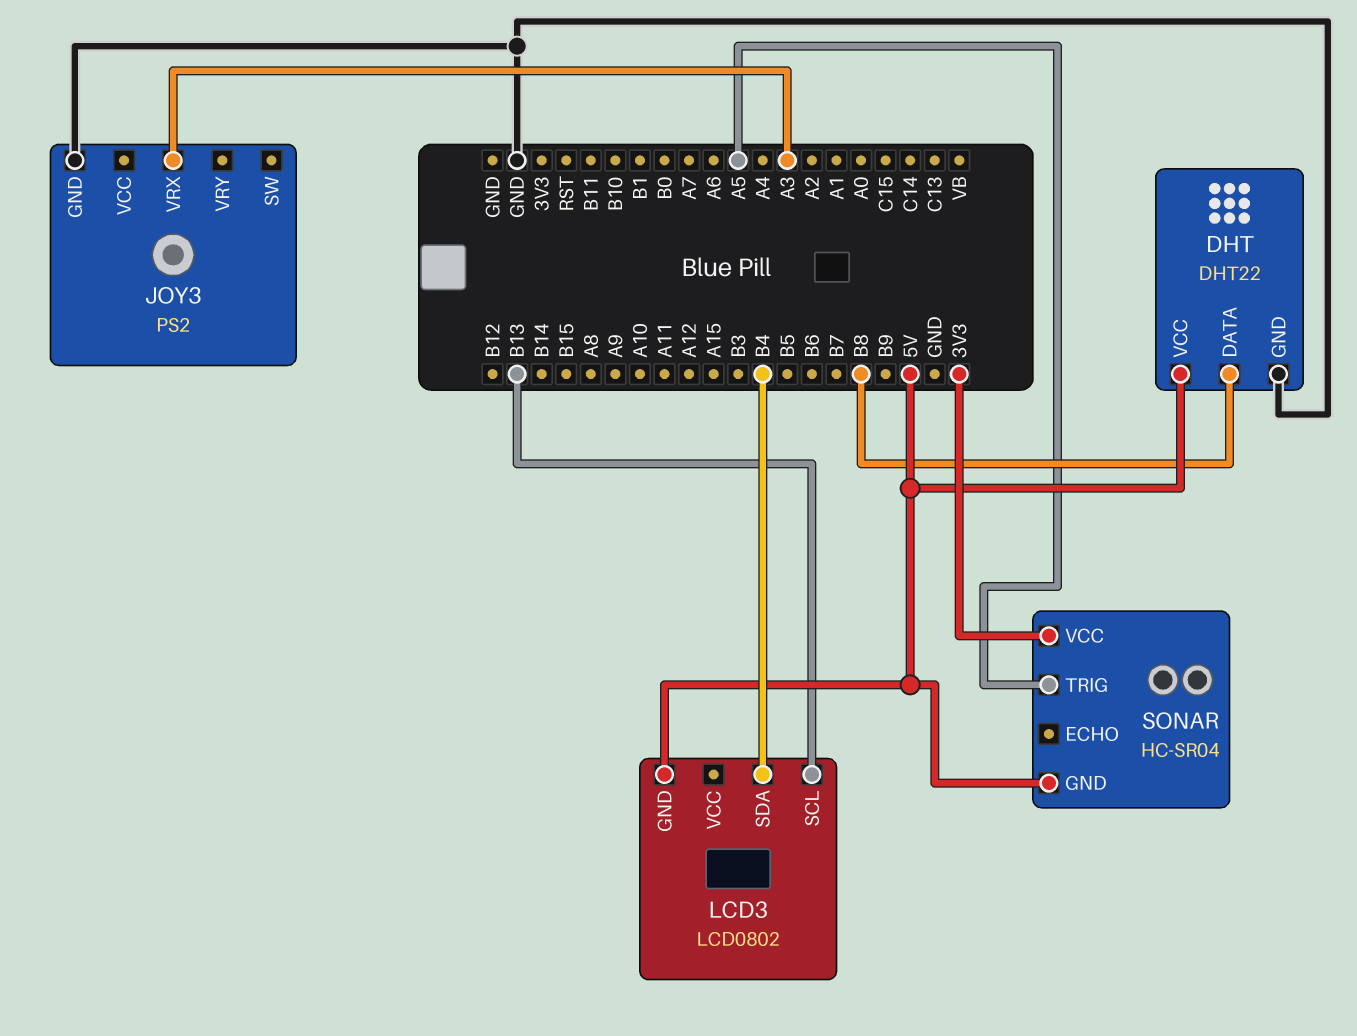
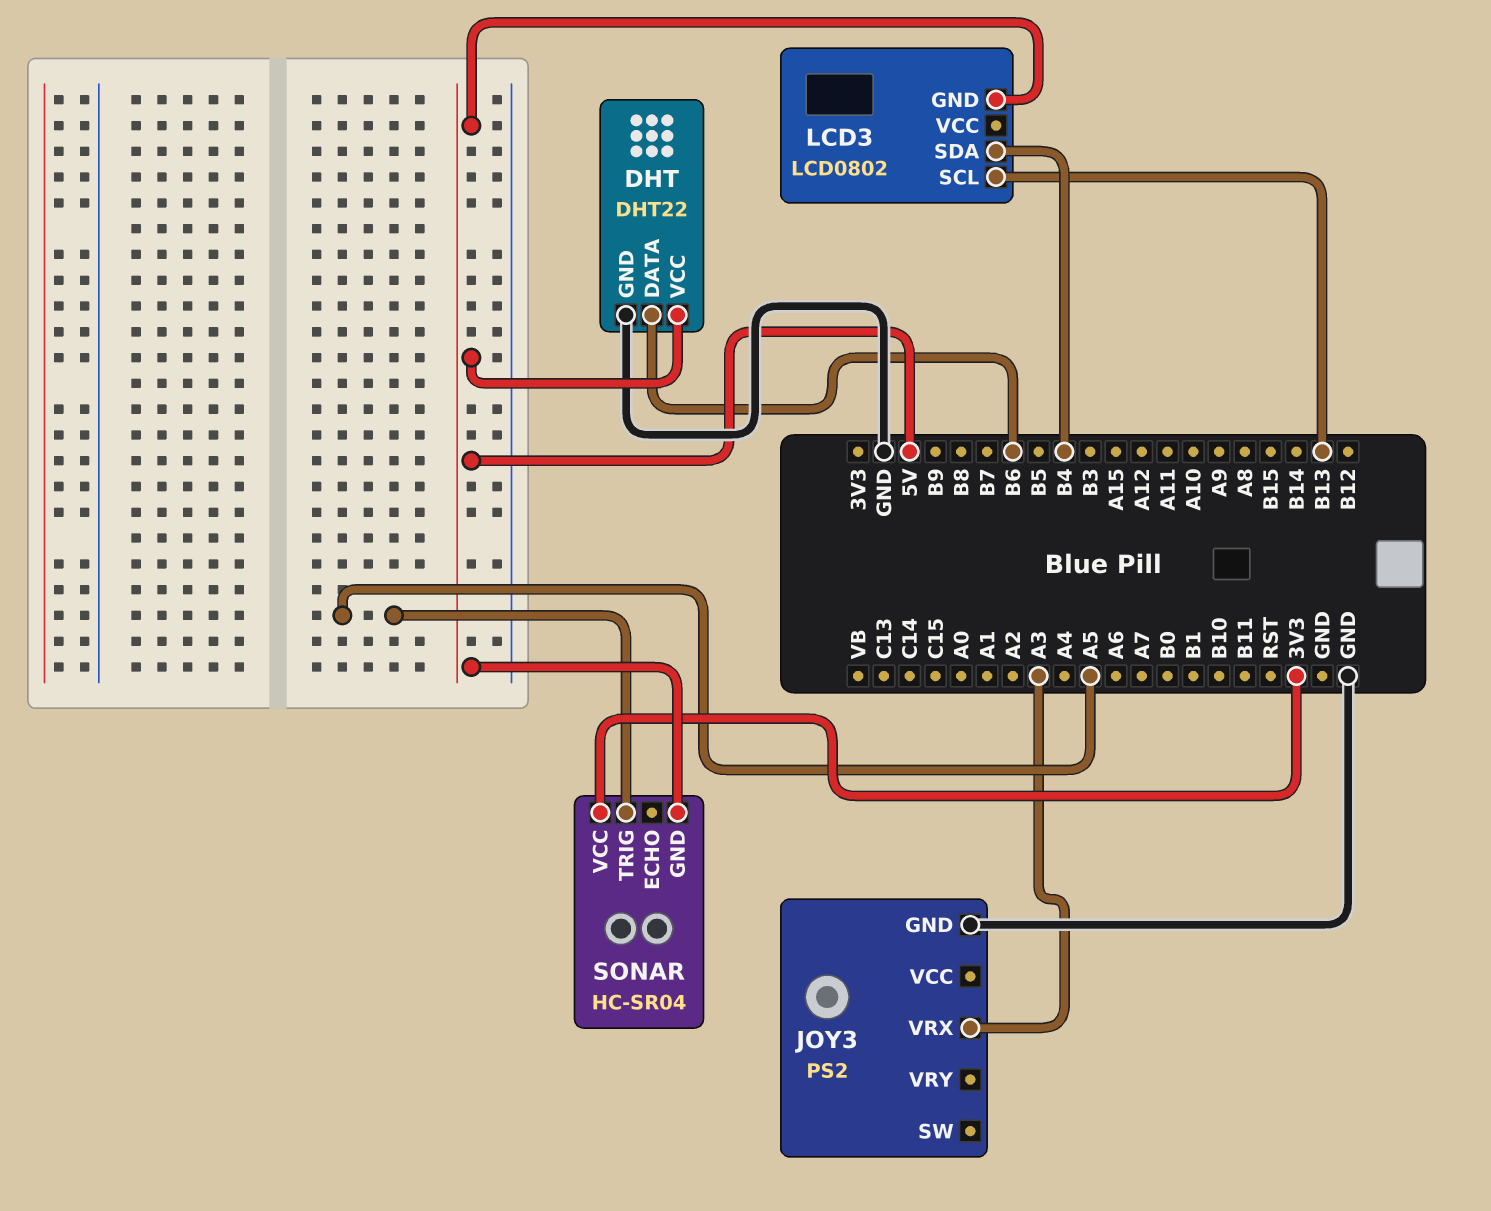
DHT pin DATA: B8 -> B6

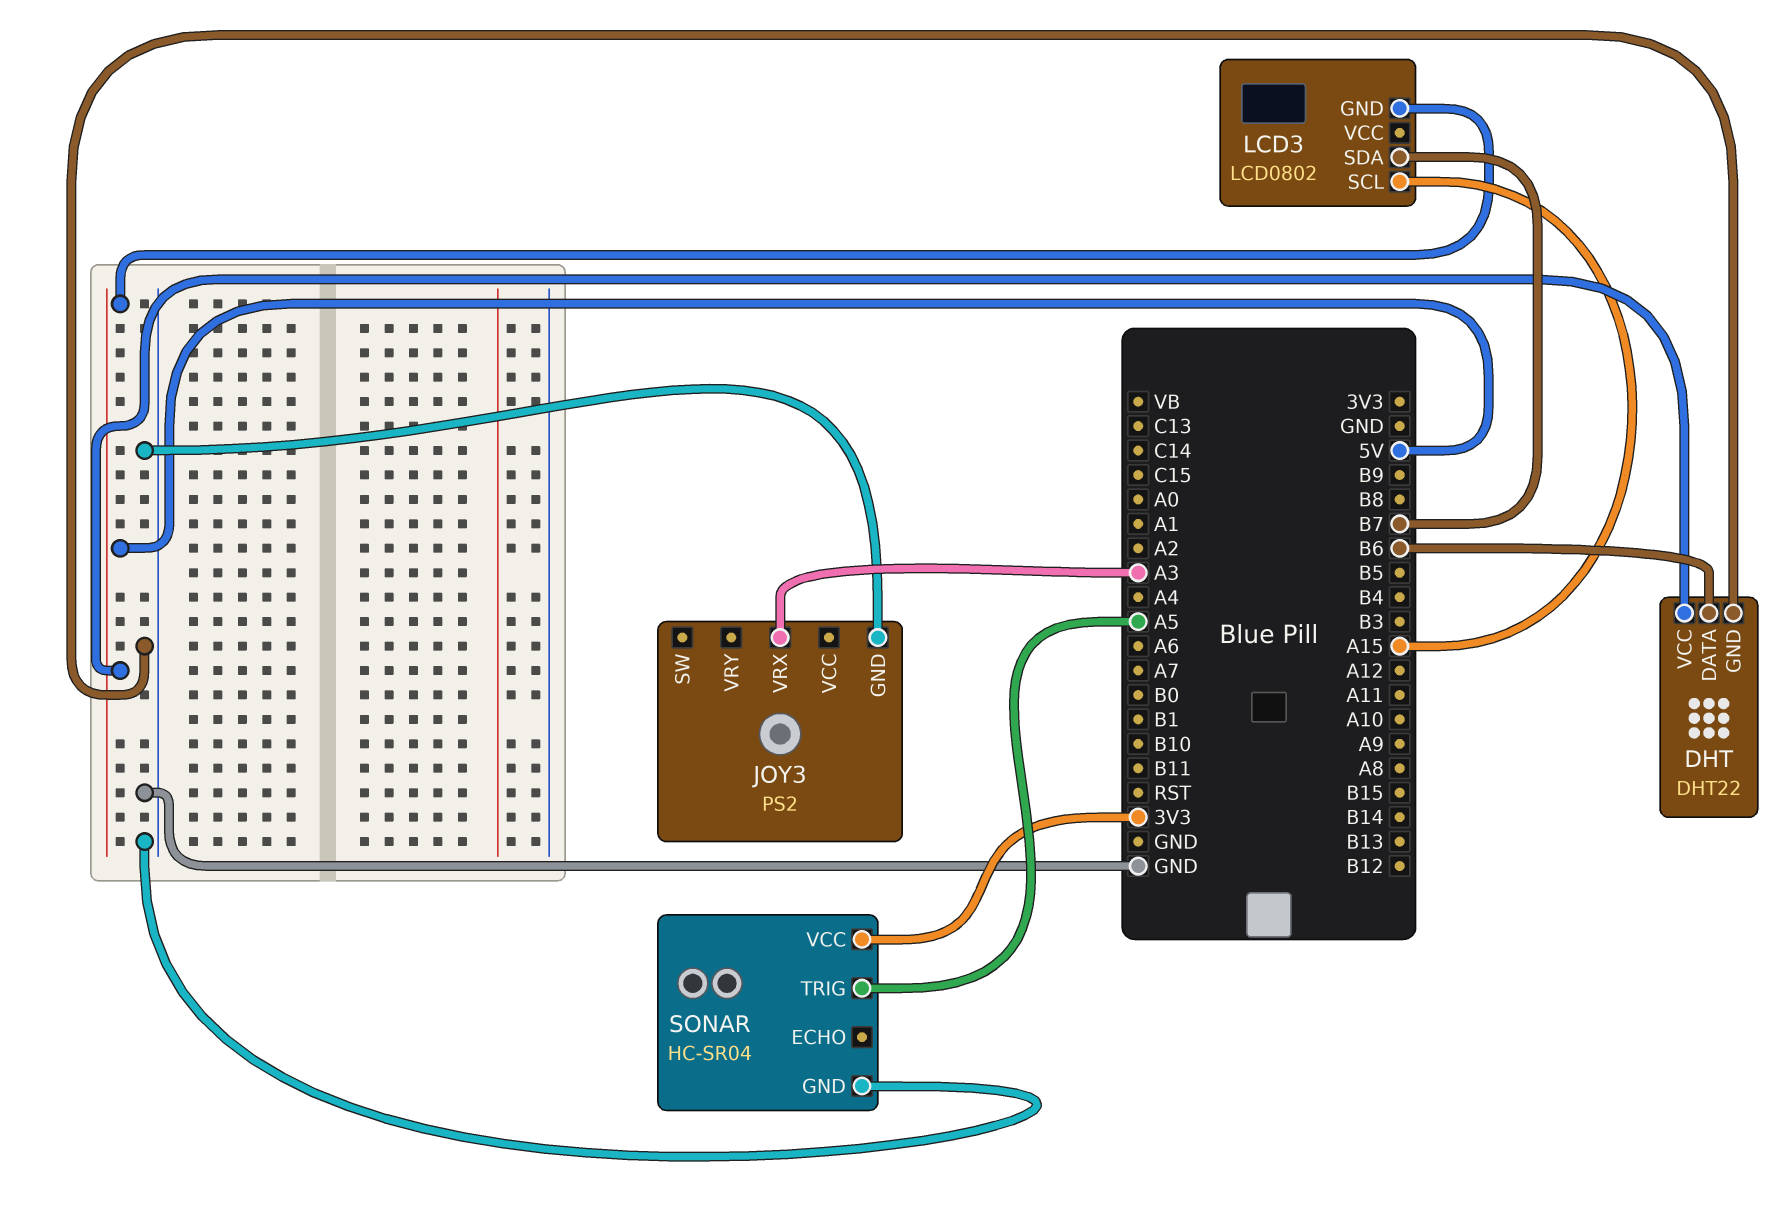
LCD3 pin SCL: B13 -> A15
LCD3 pin SDA: B4 -> B7
SONAR pin GND: 5V -> GND

